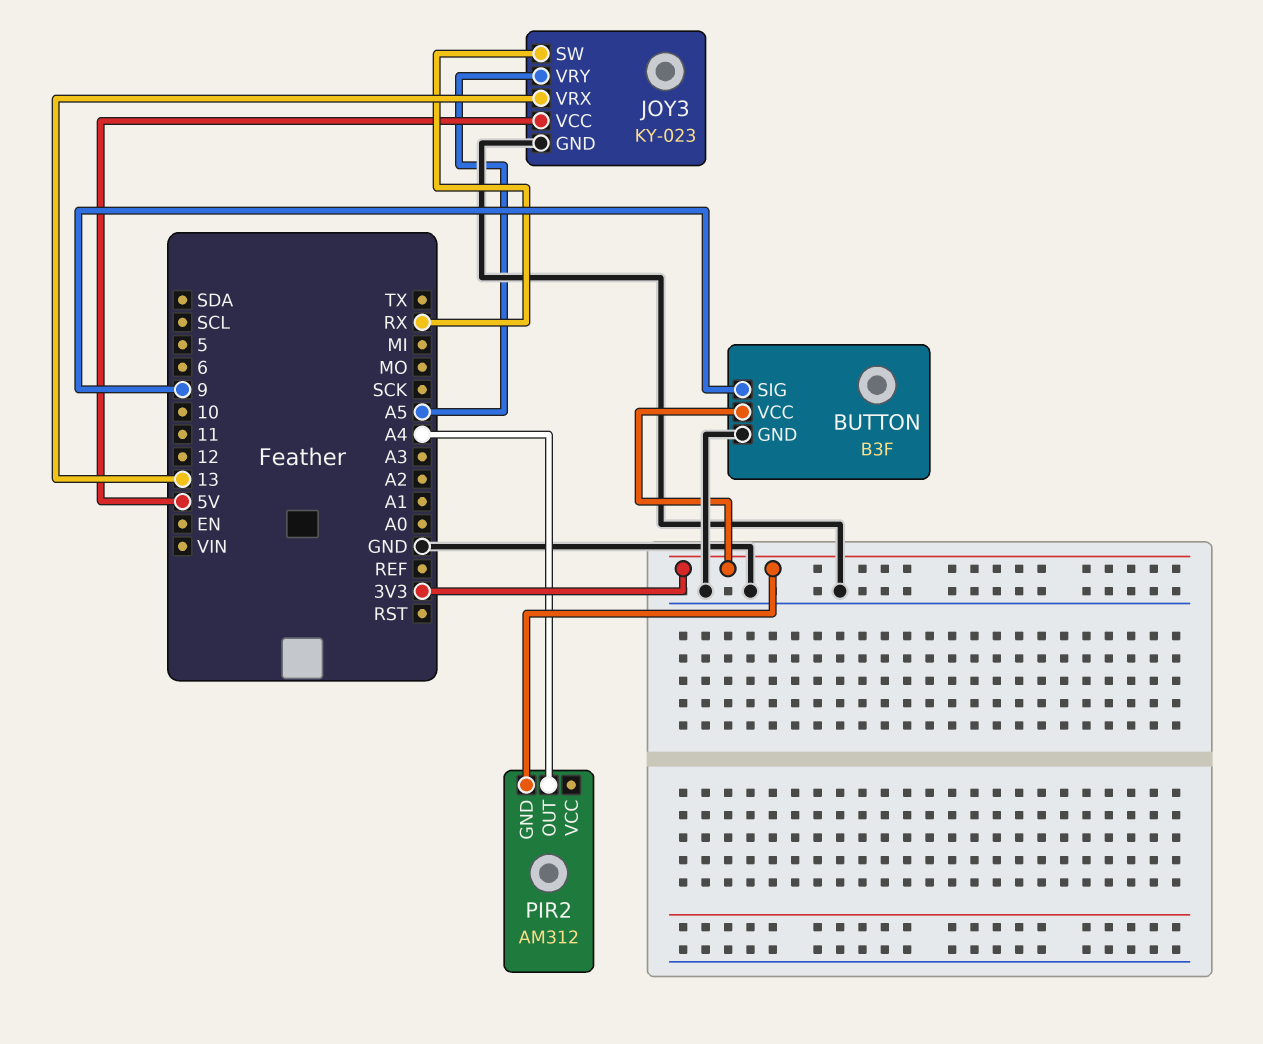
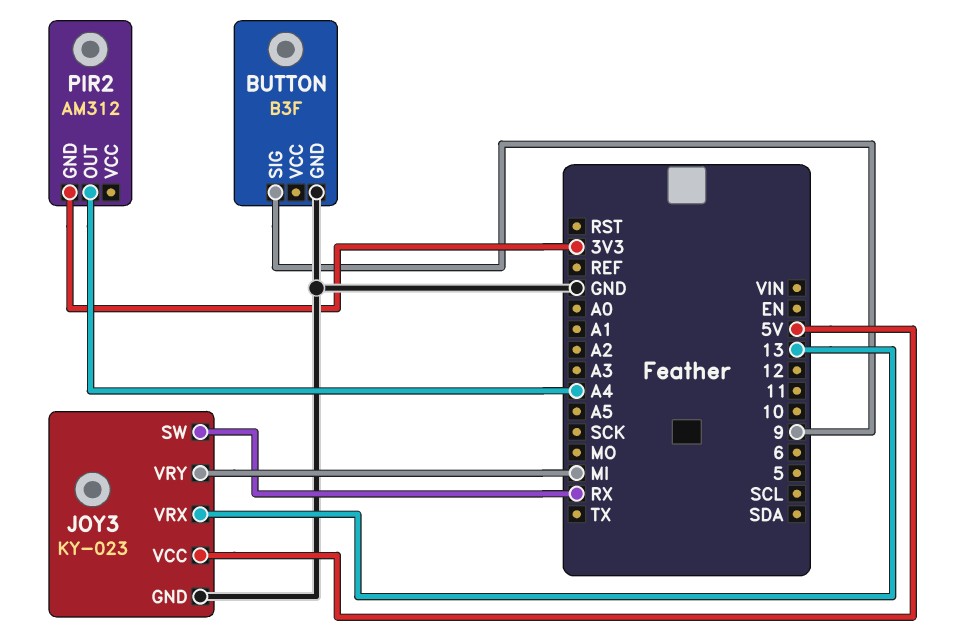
BUTTON pin VCC: 3V3 -> none
JOY3 pin VRY: A5 -> MI

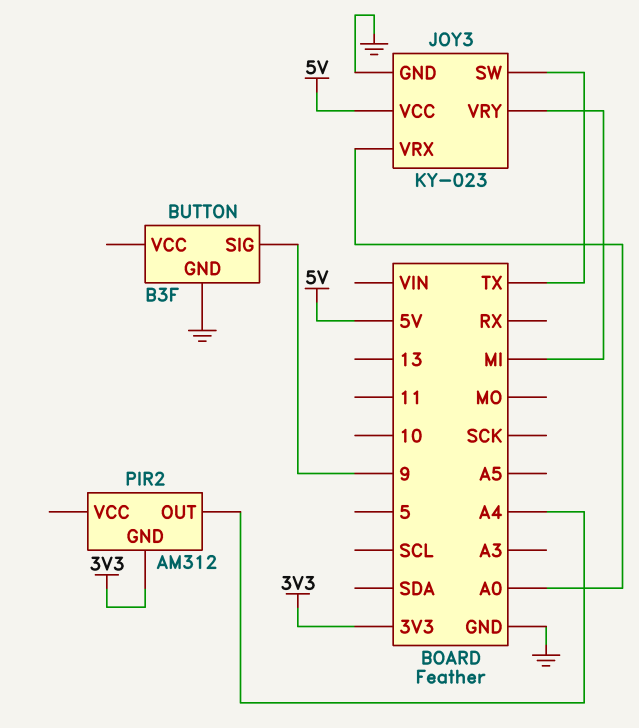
JOY3 pin SW: RX -> TX
JOY3 pin VRX: 13 -> A0

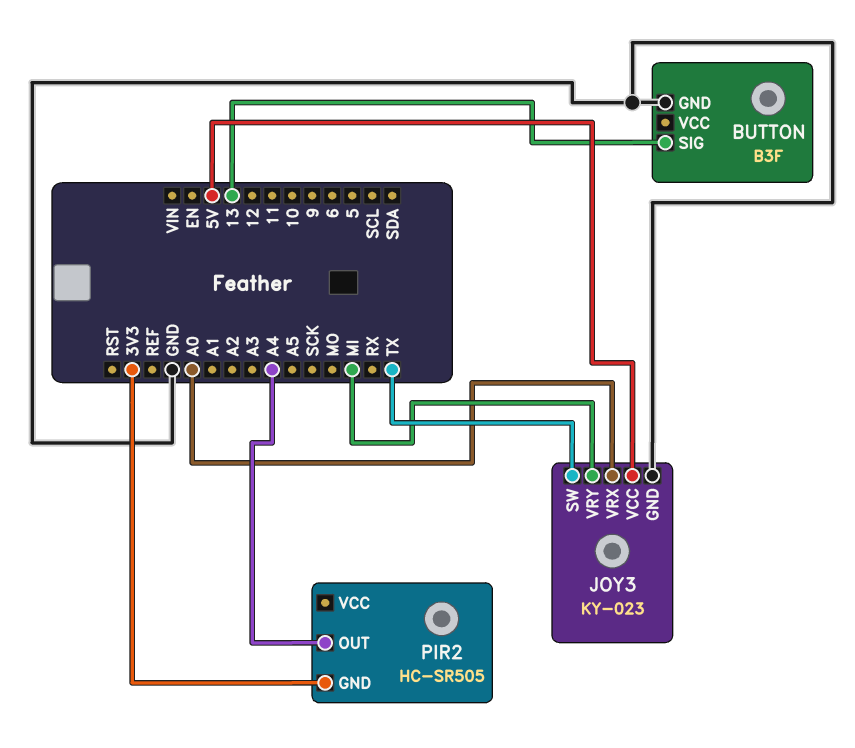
BUTTON pin SIG: 9 -> 13
PIR2: AM312 -> HC-SR505

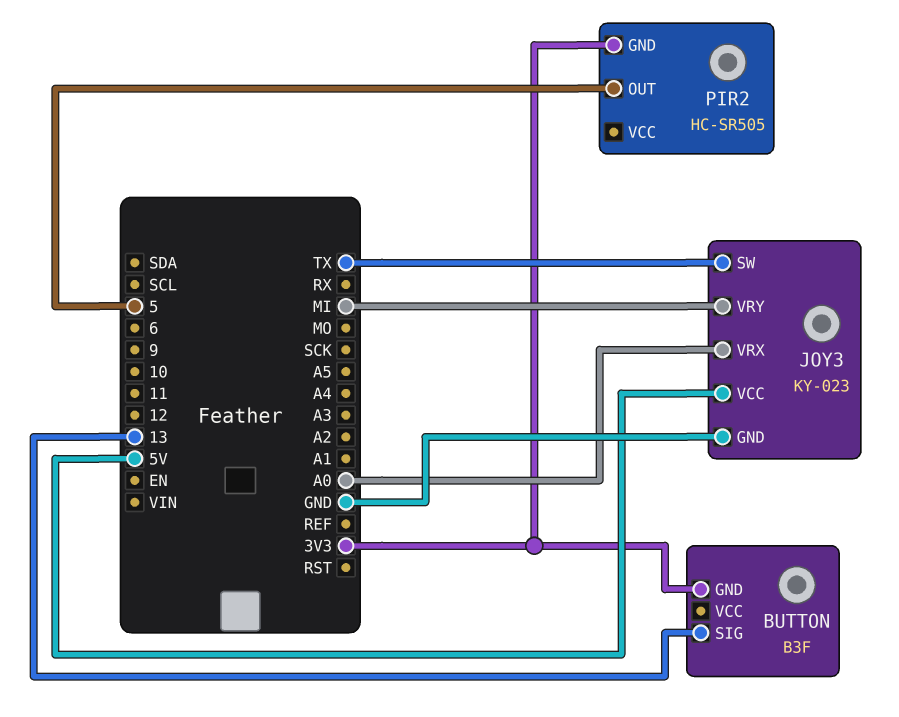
BUTTON pin GND: GND -> 3V3
PIR2 pin OUT: A4 -> 5

